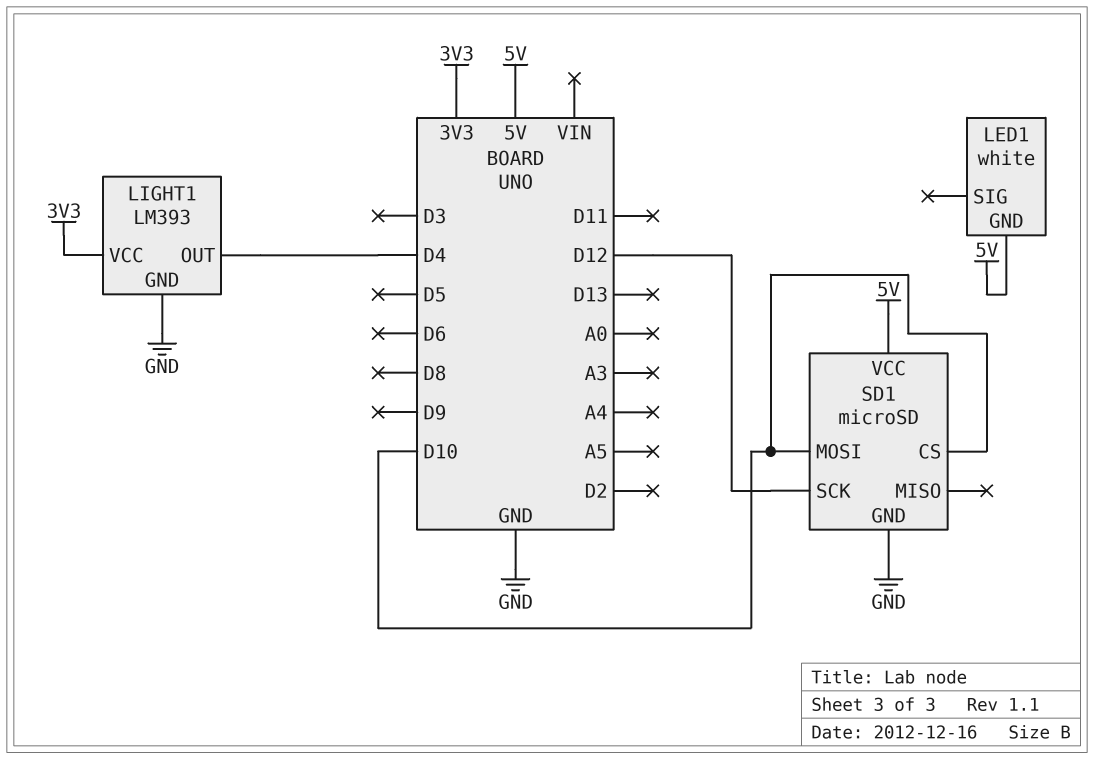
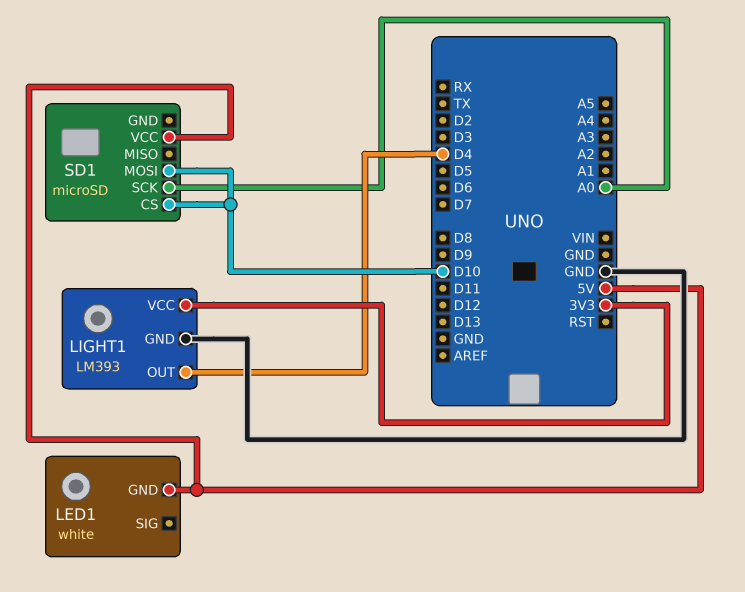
SD1 pin GND: GND -> none
SD1 pin SCK: D12 -> A0

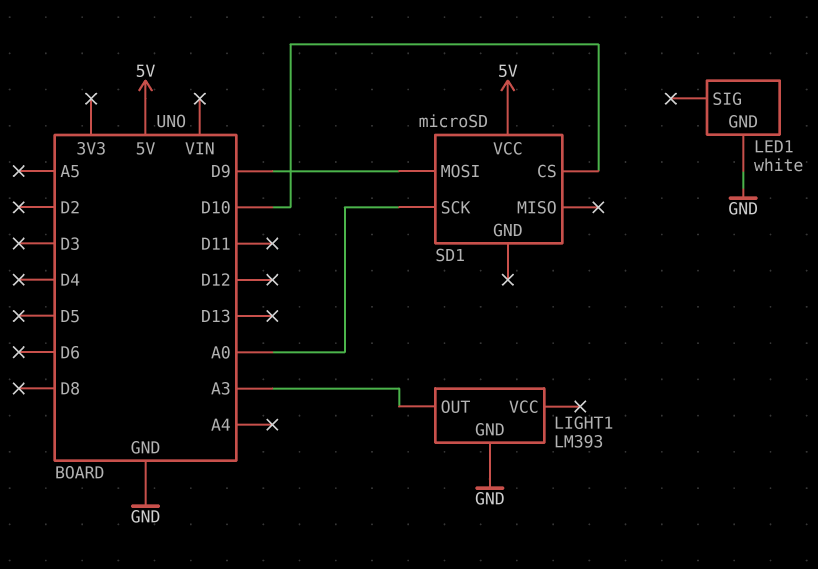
LED1 pin GND: 5V -> GND
LIGHT1 pin OUT: D4 -> A3
LIGHT1 pin VCC: 3V3 -> none
SD1 pin MOSI: D10 -> D9

